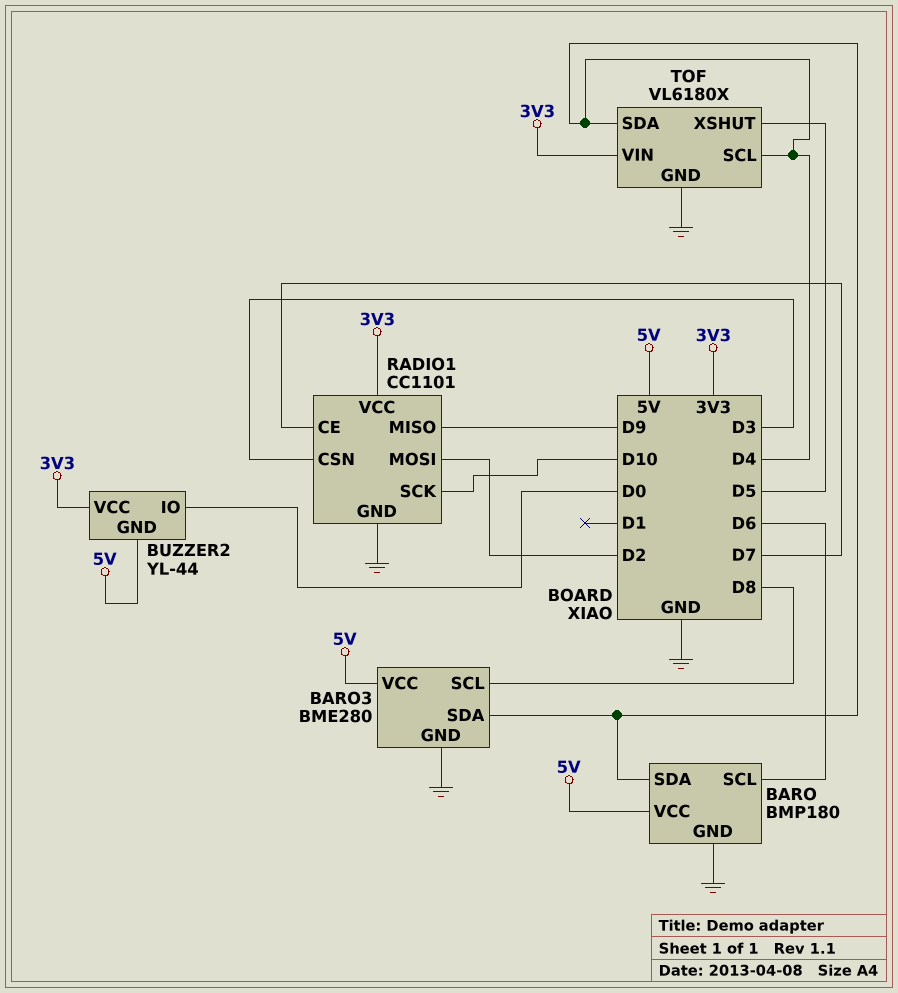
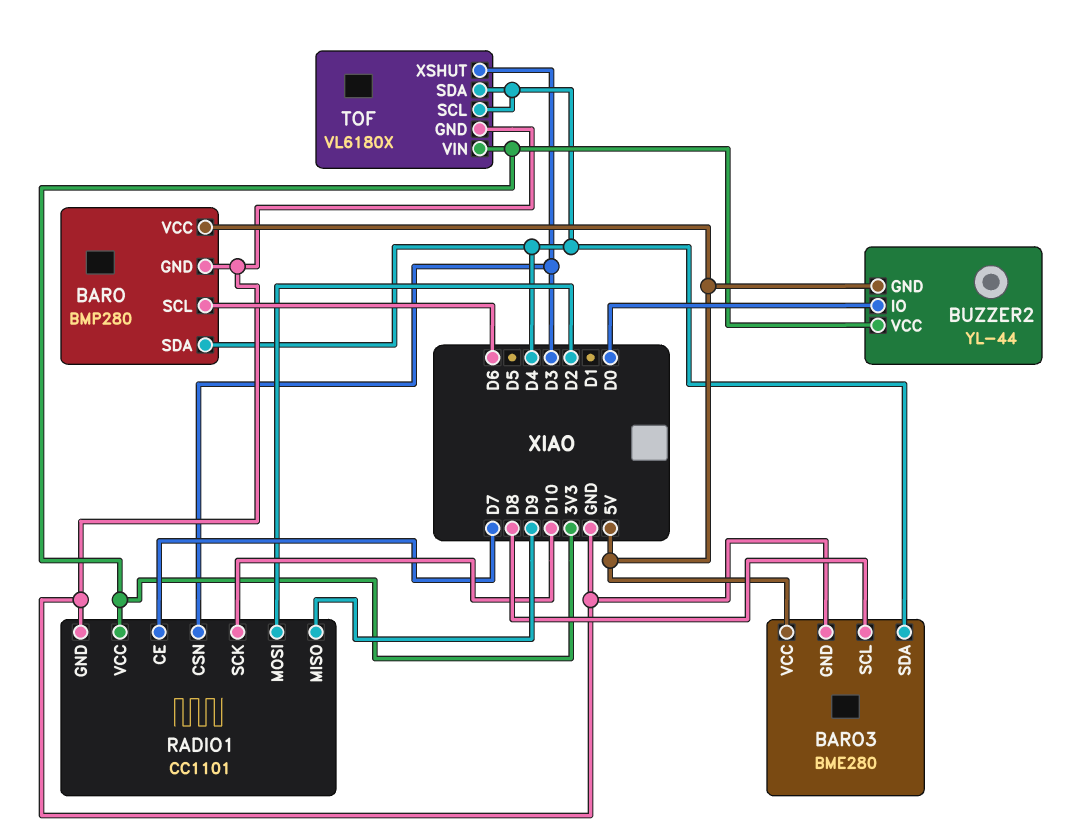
BARO: BMP180 -> BMP280
TOF pin XSHUT: D5 -> D3

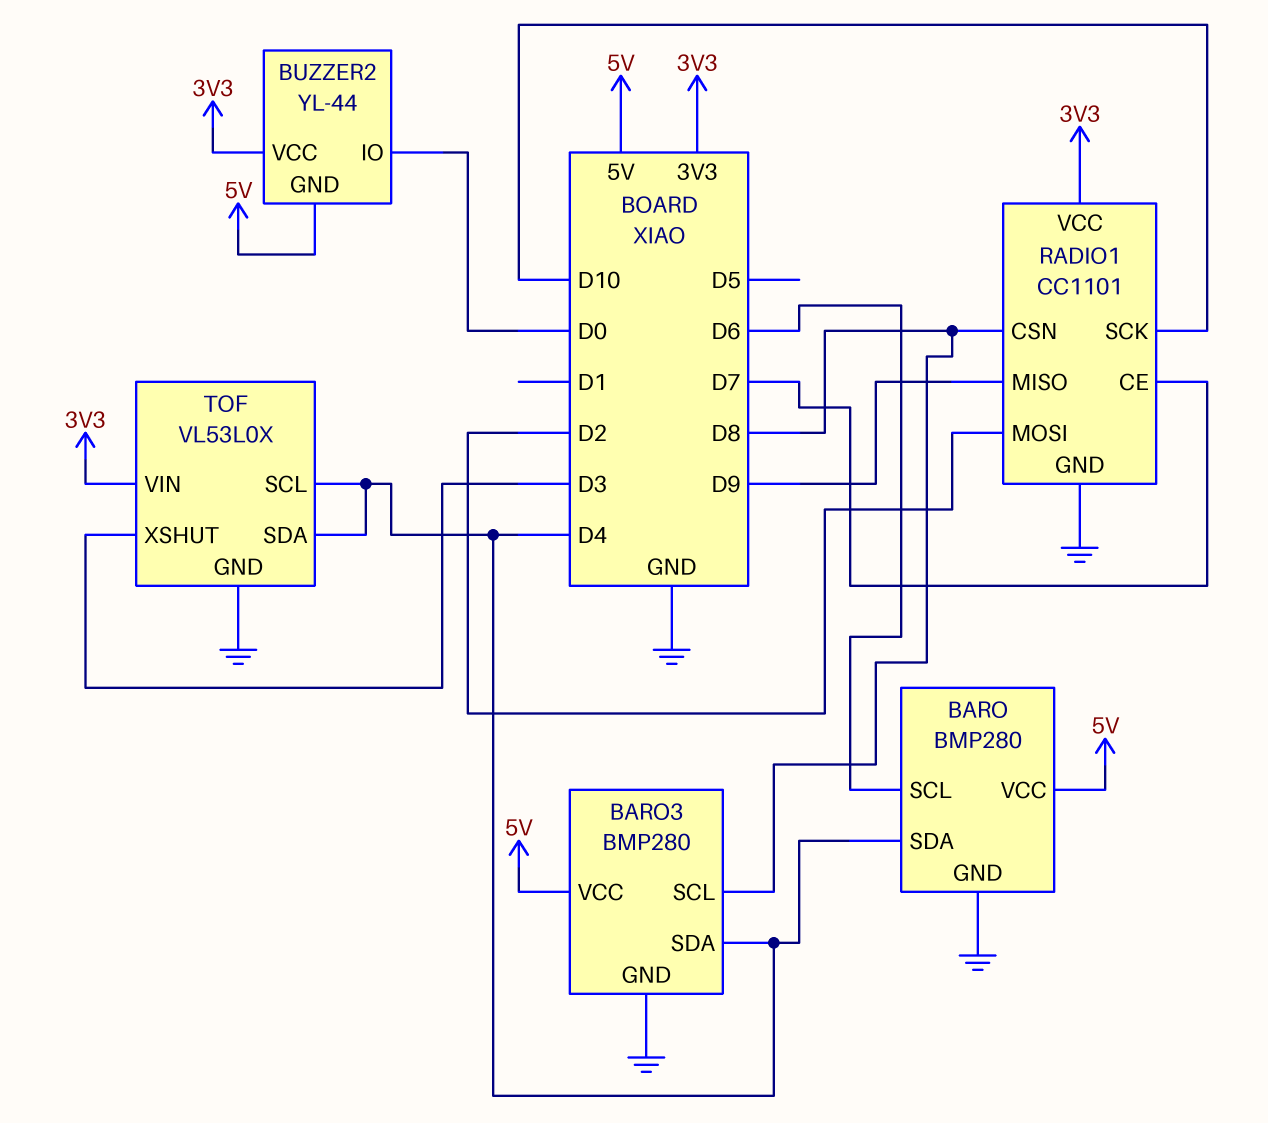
BARO3: BME280 -> BMP280
RADIO1 pin CSN: D3 -> D8
TOF: VL6180X -> VL53L0X

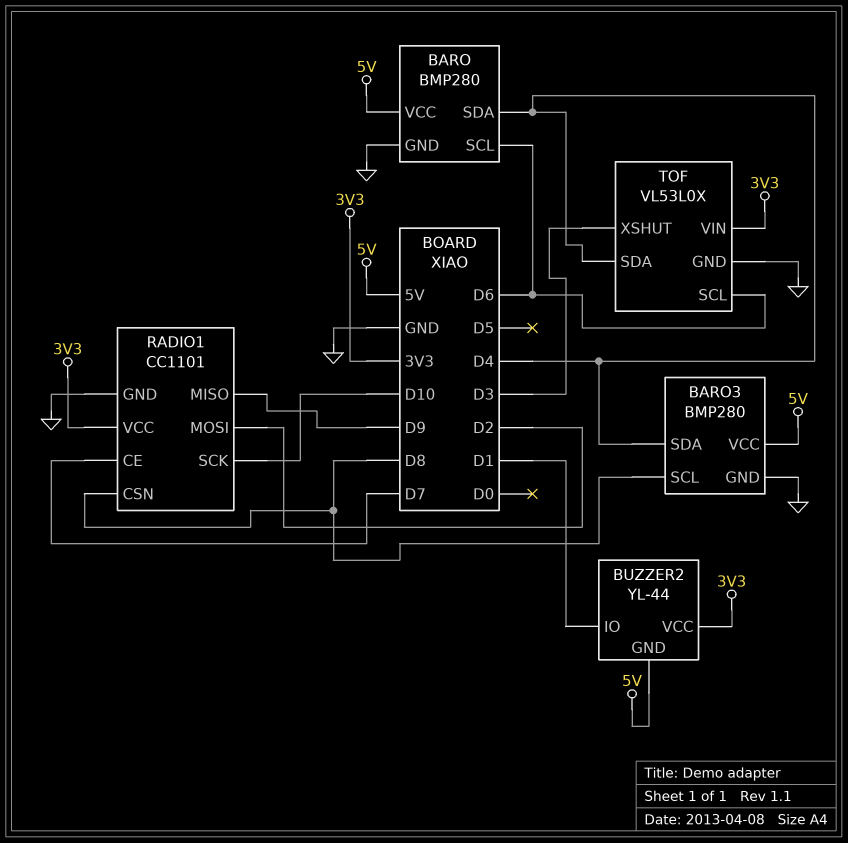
BUZZER2 pin IO: D0 -> D1
TOF pin SCL: D4 -> D6

